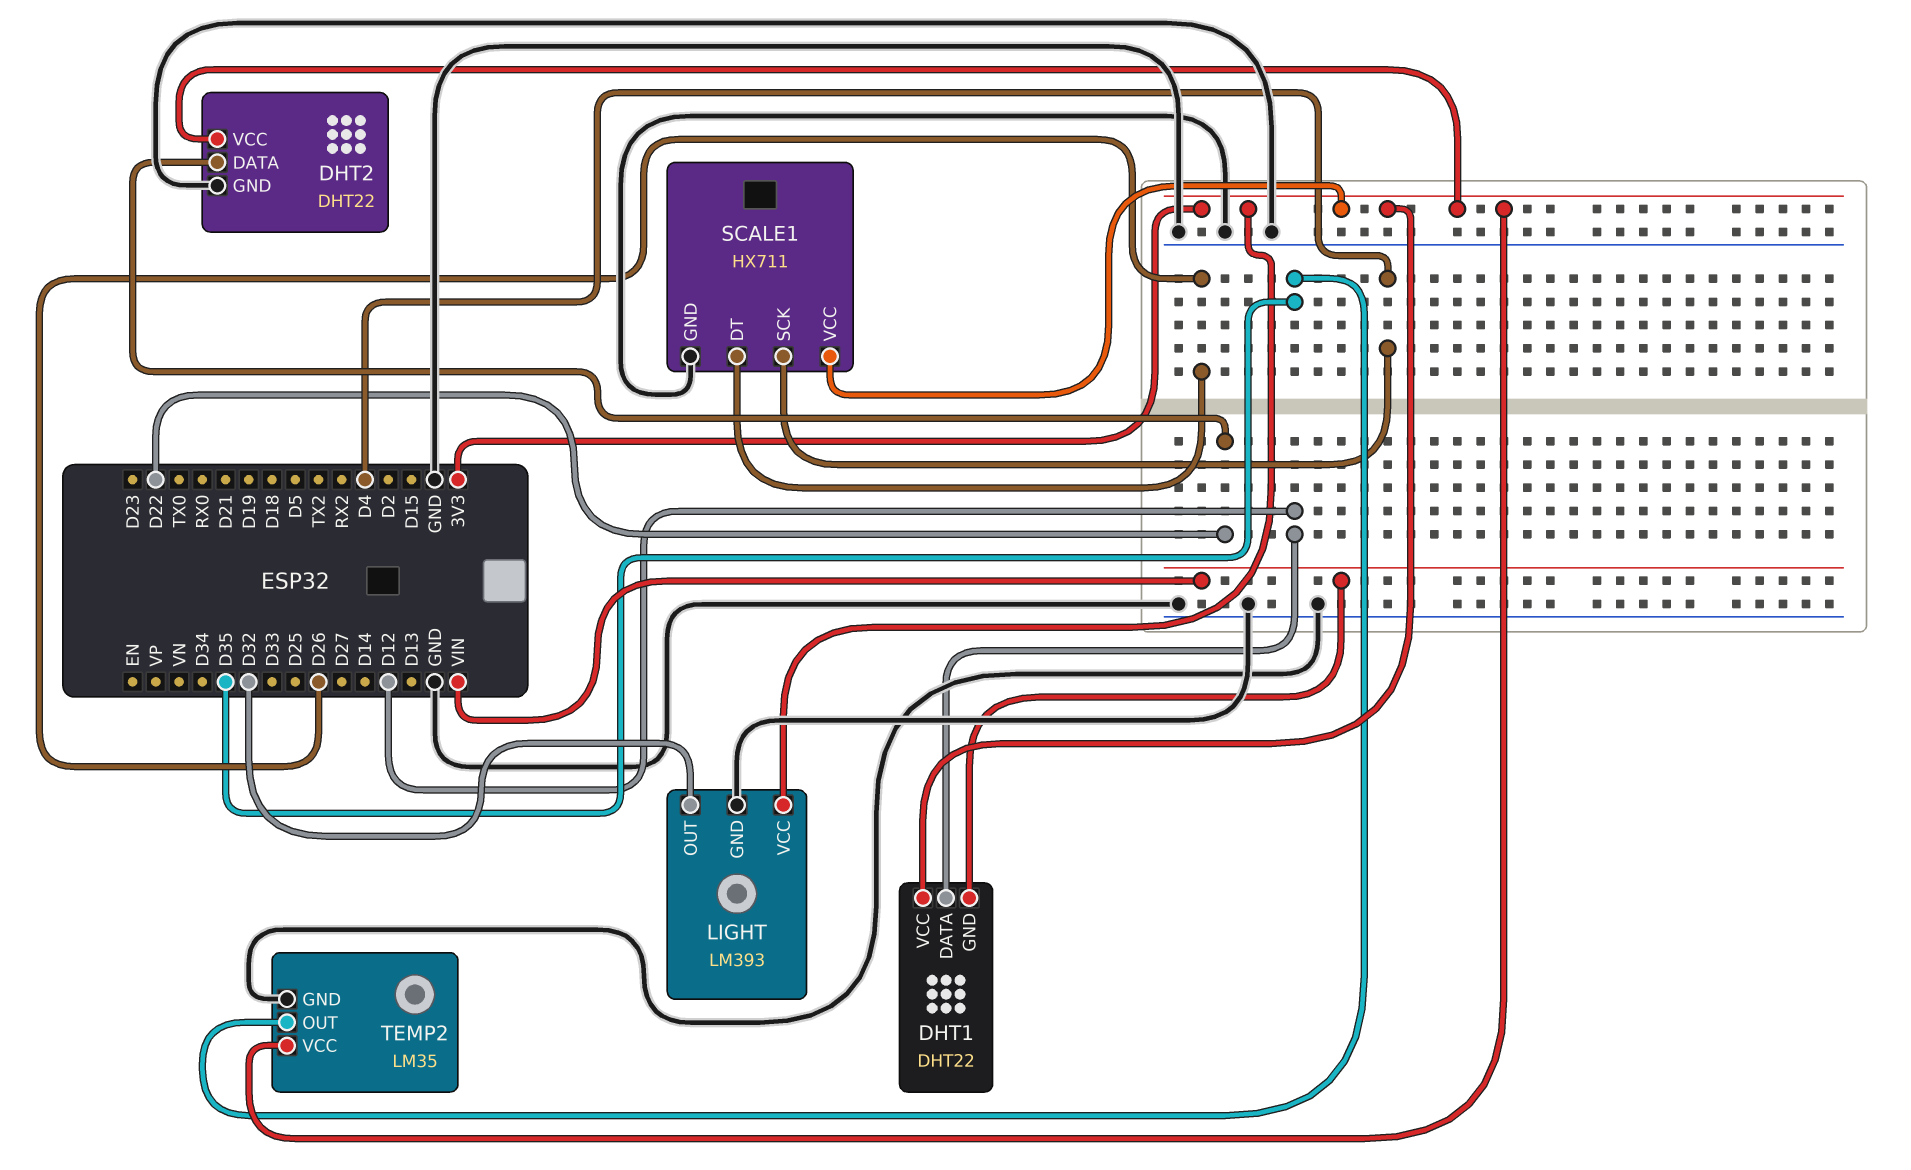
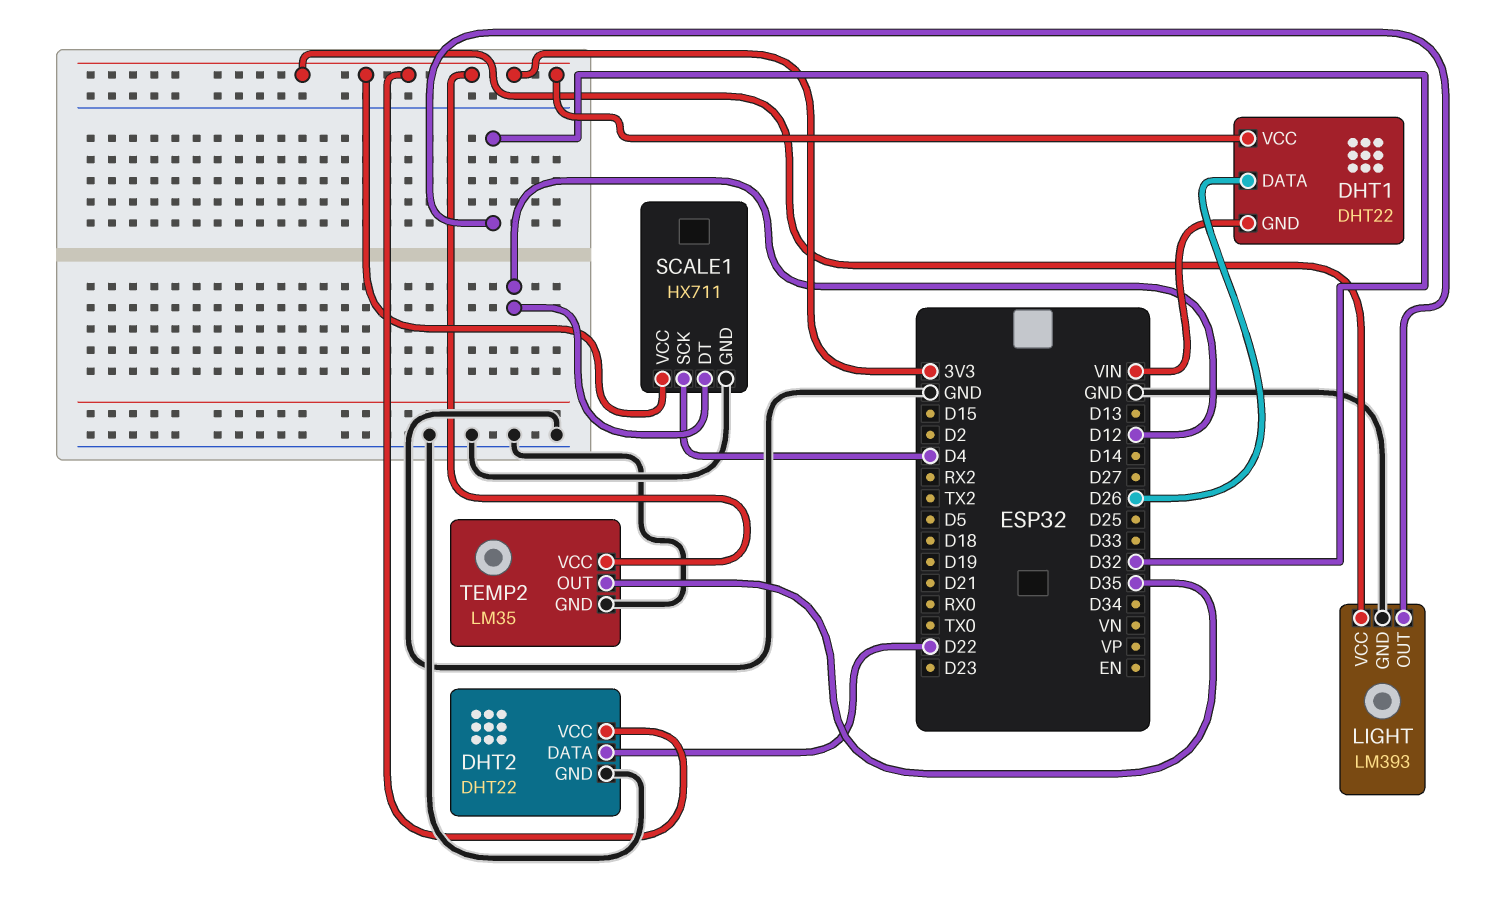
DHT1 pin DATA: D12 -> D26
SCALE1 pin DT: D26 -> D12

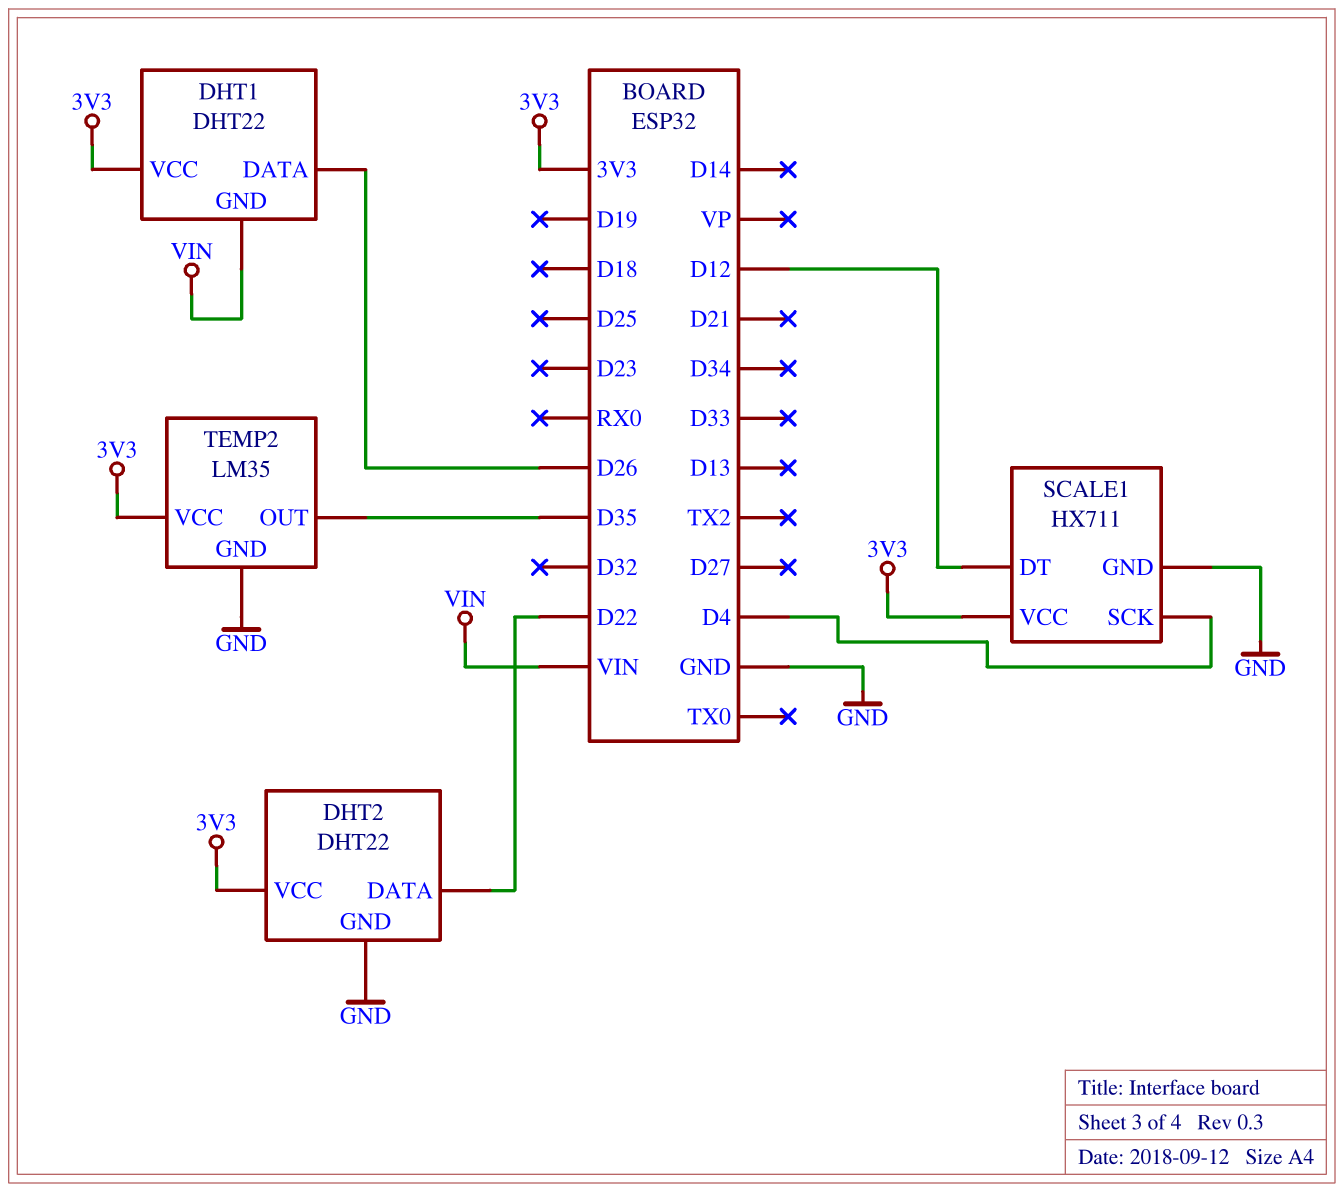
LIGHT: LM393 -> none
LIGHT pin GND: GND -> none
LIGHT pin OUT: D32 -> none
LIGHT pin VCC: 3V3 -> none

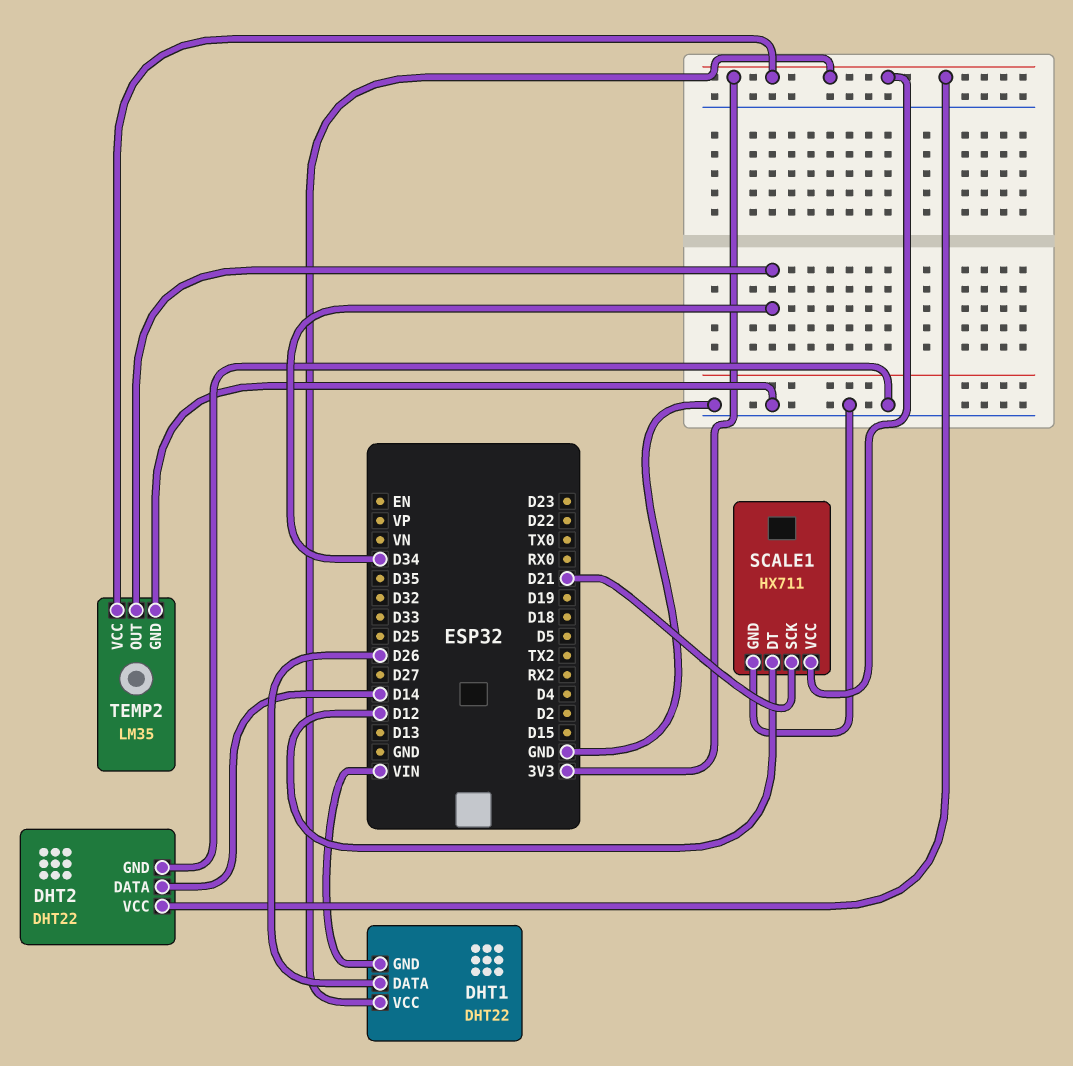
DHT2 pin DATA: D22 -> D14
SCALE1 pin SCK: D4 -> D21
TEMP2 pin OUT: D35 -> D34

